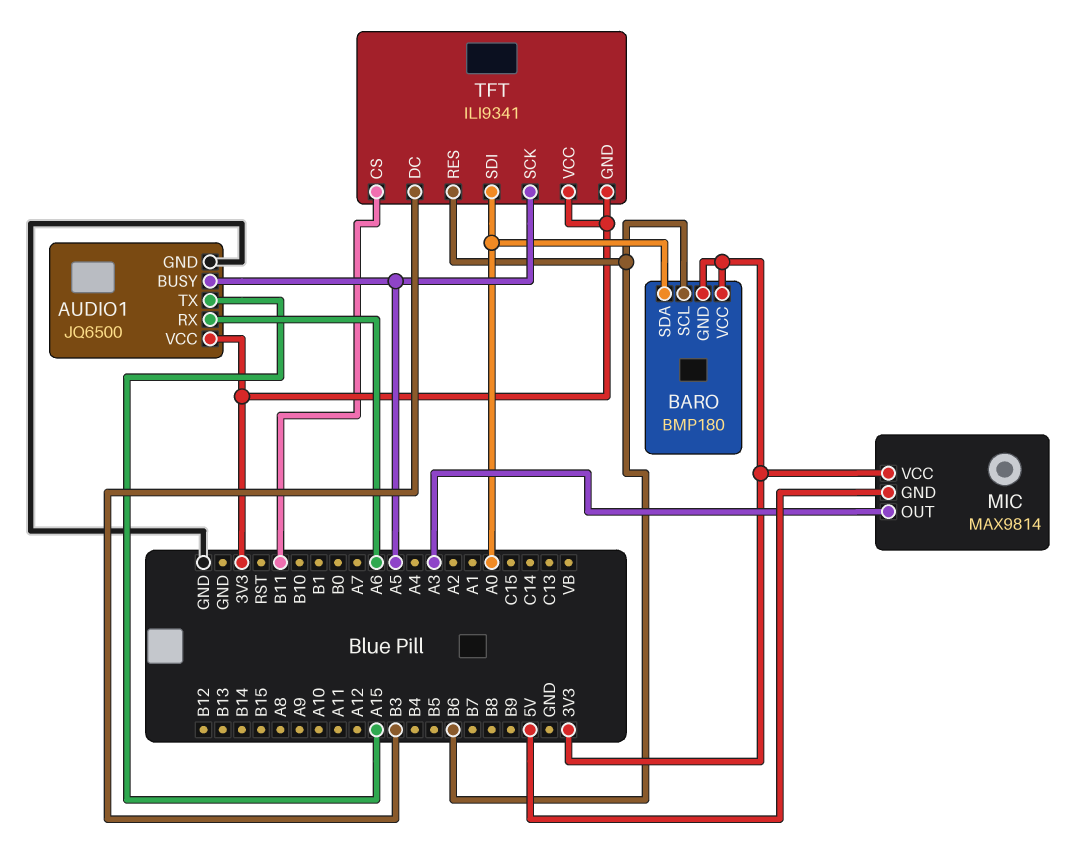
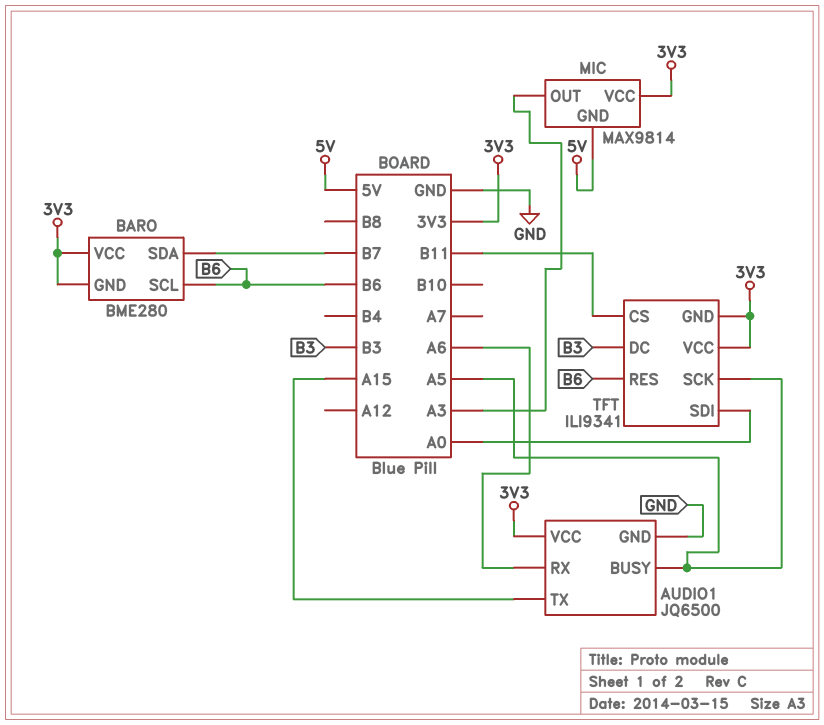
BARO: BMP180 -> BME280
BARO pin SDA: A0 -> B7

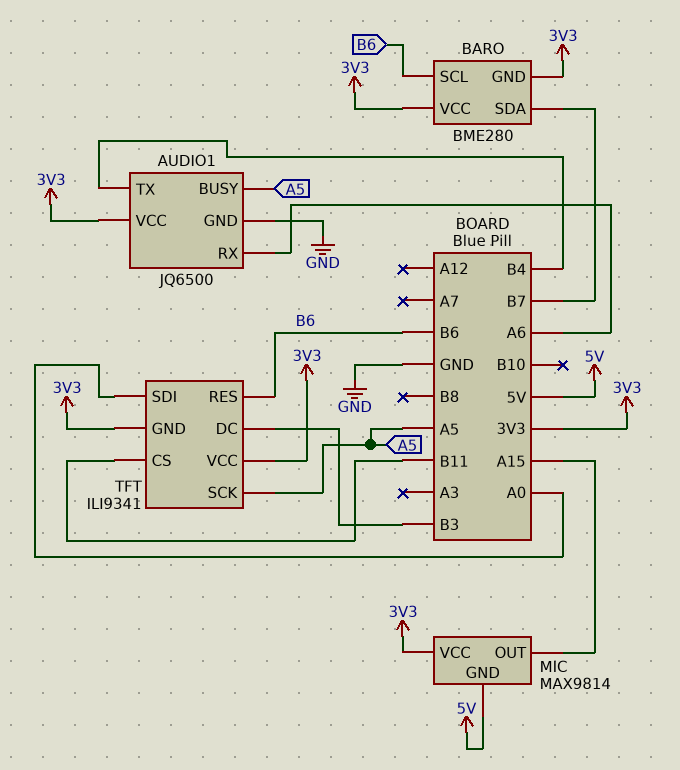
AUDIO1 pin TX: A15 -> B4
MIC pin OUT: A3 -> A15

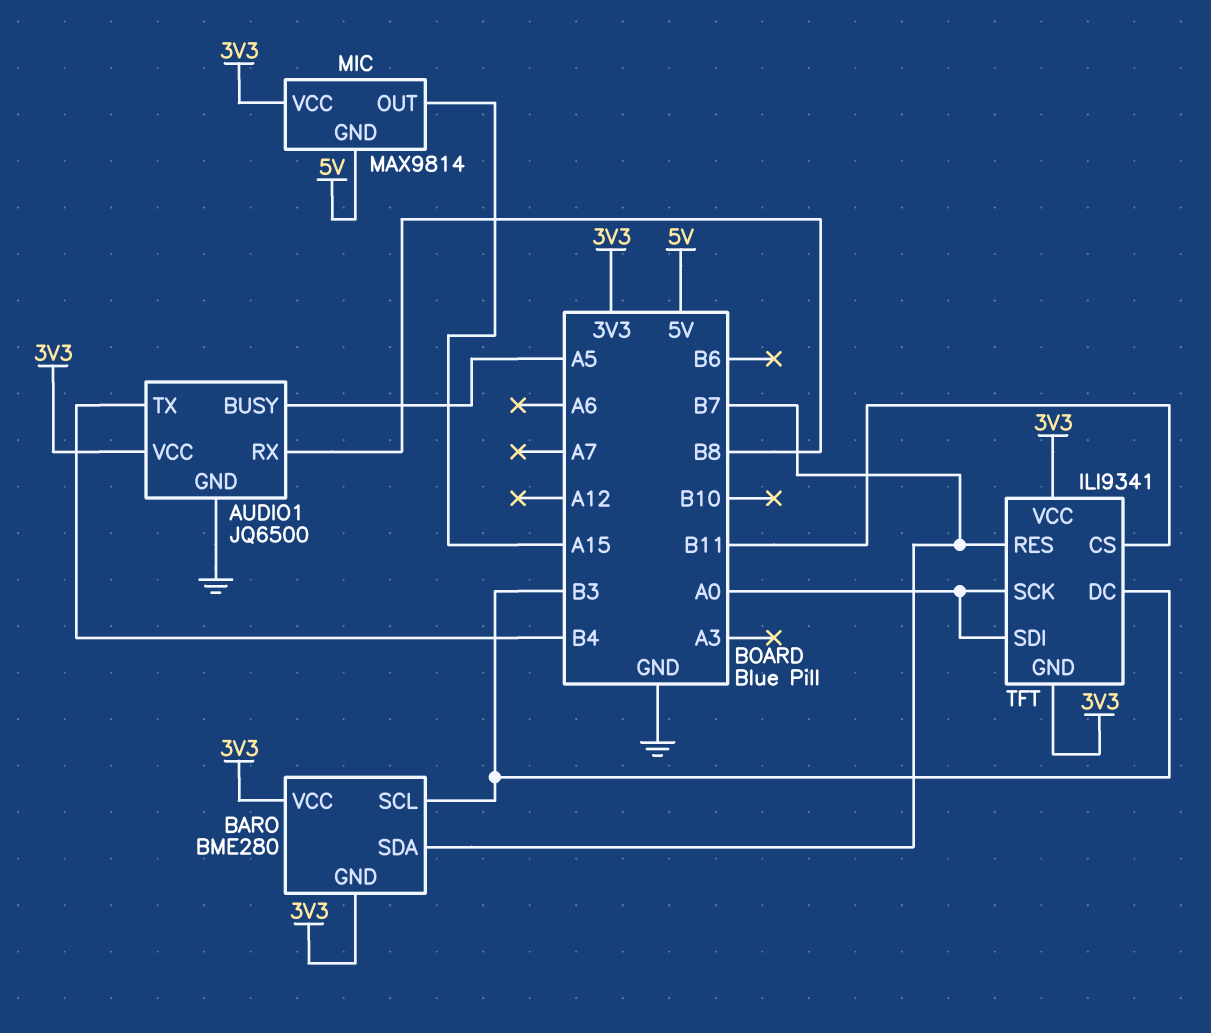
AUDIO1 pin RX: A6 -> B8
BARO pin SCL: B6 -> B3
TFT pin RES: B6 -> B7
TFT pin SCK: A5 -> A0

